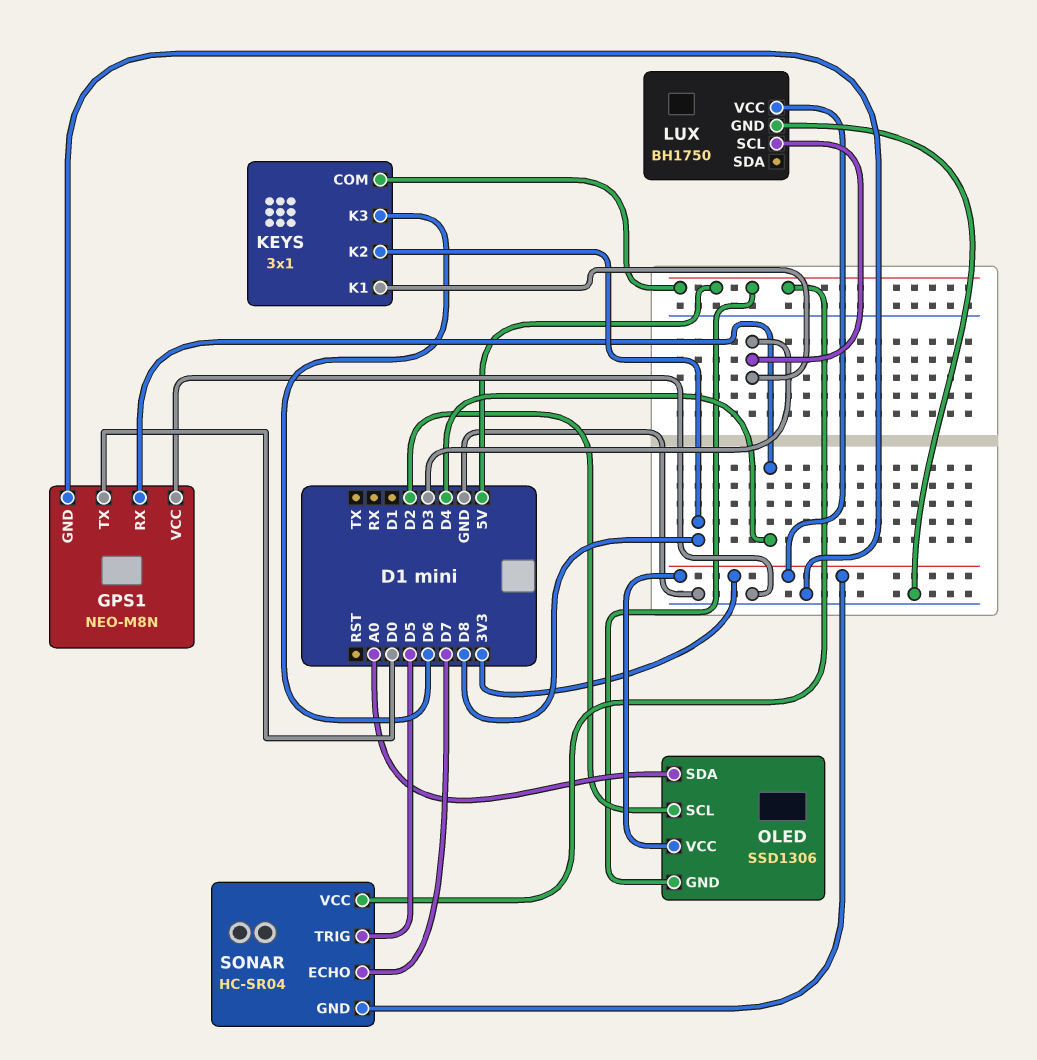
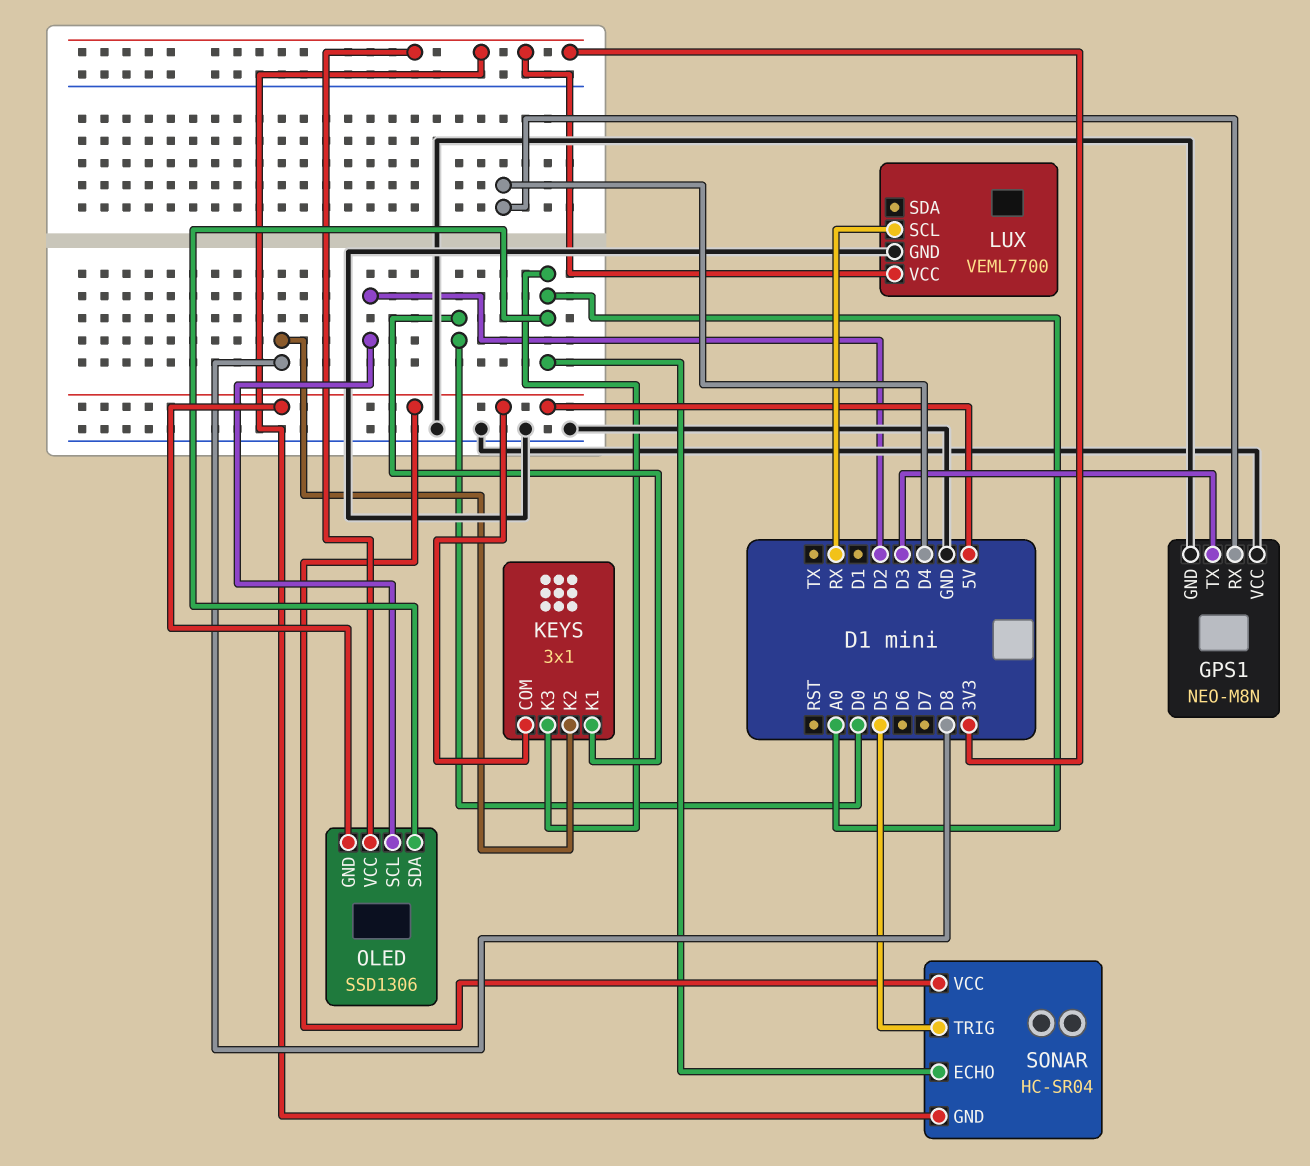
GPS1 pin TX: D0 -> D3
KEYS pin K1: D3 -> D0
KEYS pin K3: D6 -> A0
LUX: BH1750 -> VEML7700
LUX pin SCL: D3 -> RX
SONAR pin ECHO: D7 -> A0

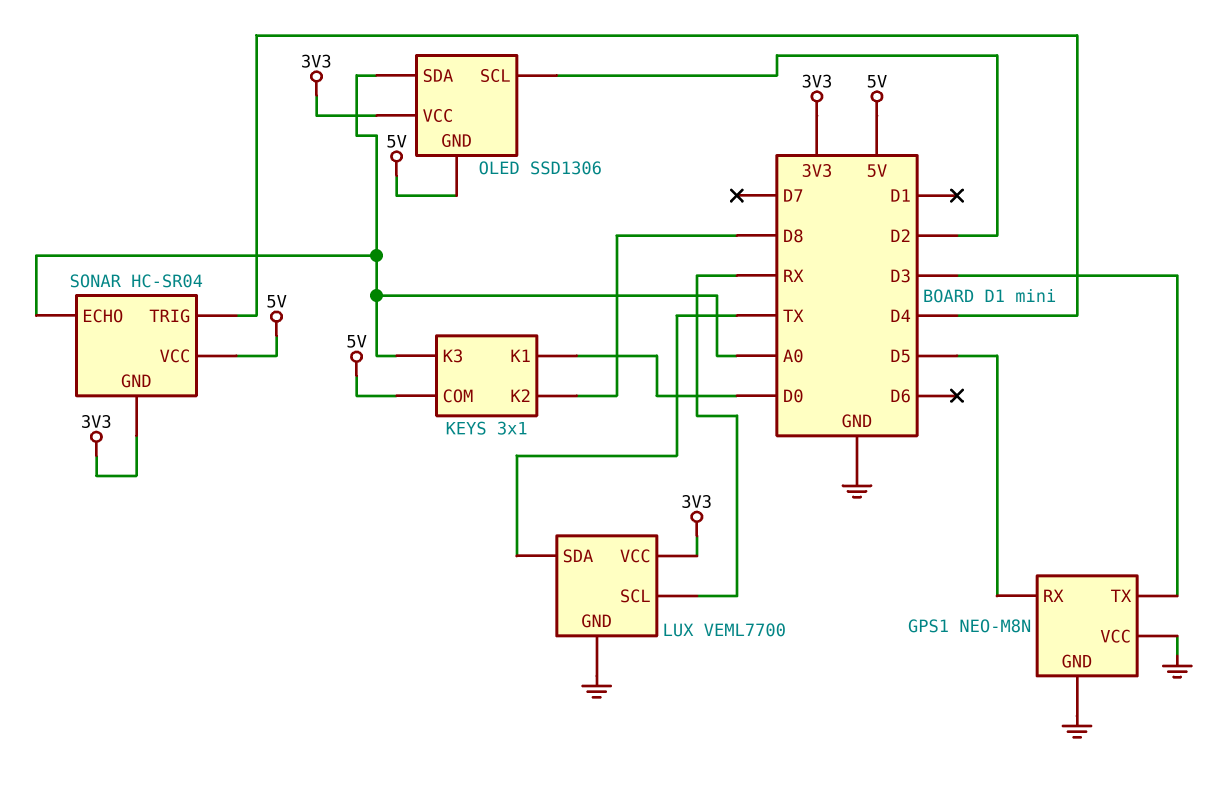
GPS1 pin RX: D4 -> D5
LUX pin SDA: none -> TX
SONAR pin TRIG: D5 -> D4

